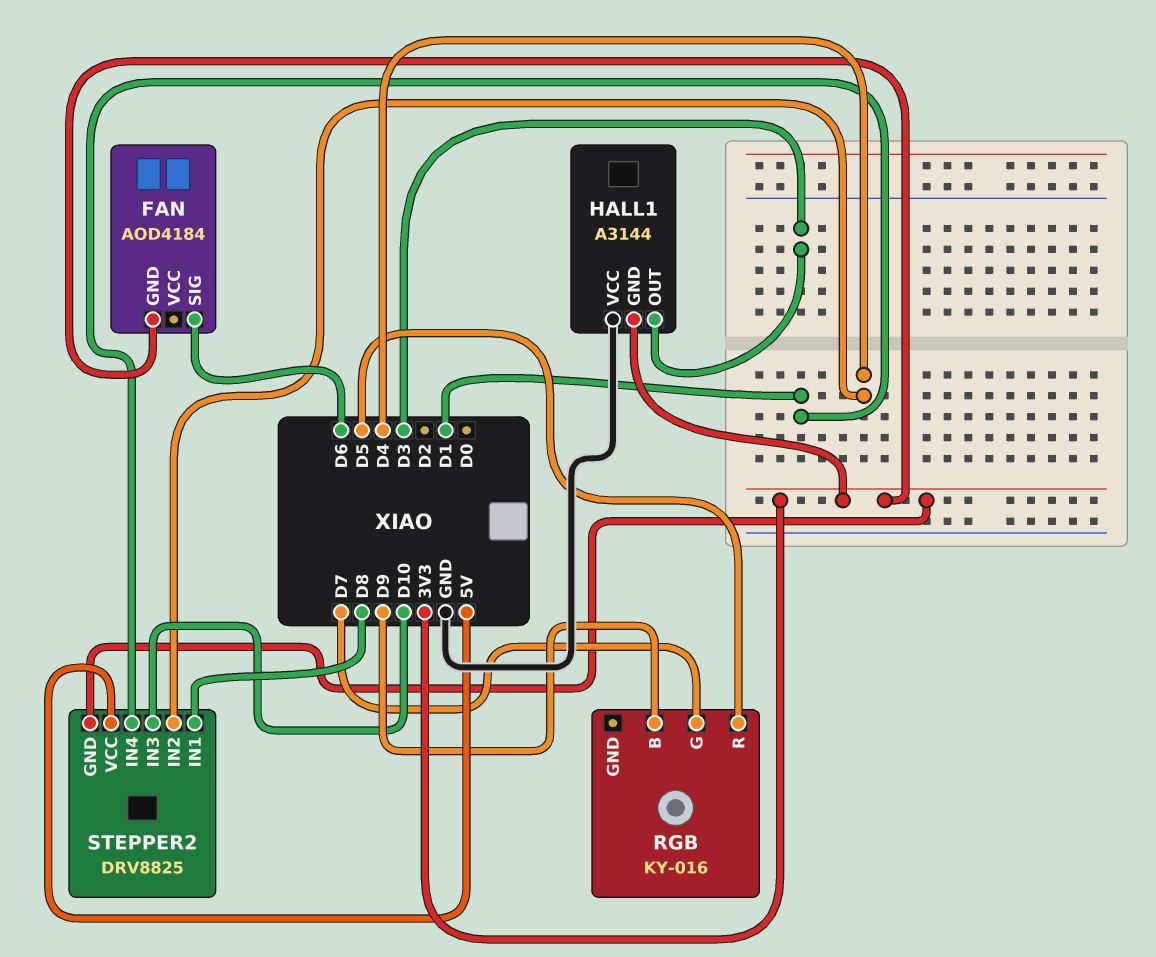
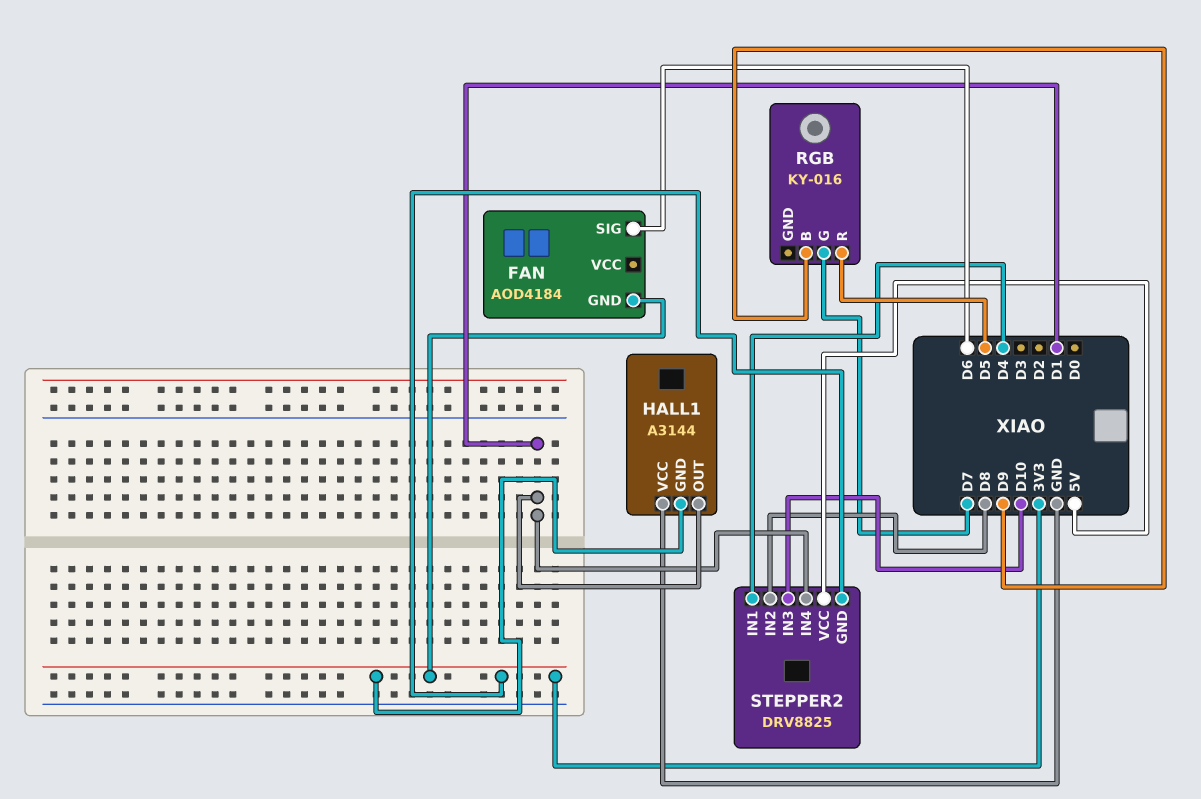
HALL1 pin OUT: D3 -> D1
STEPPER2 pin IN1: D8 -> D4
STEPPER2 pin IN2: D4 -> D8

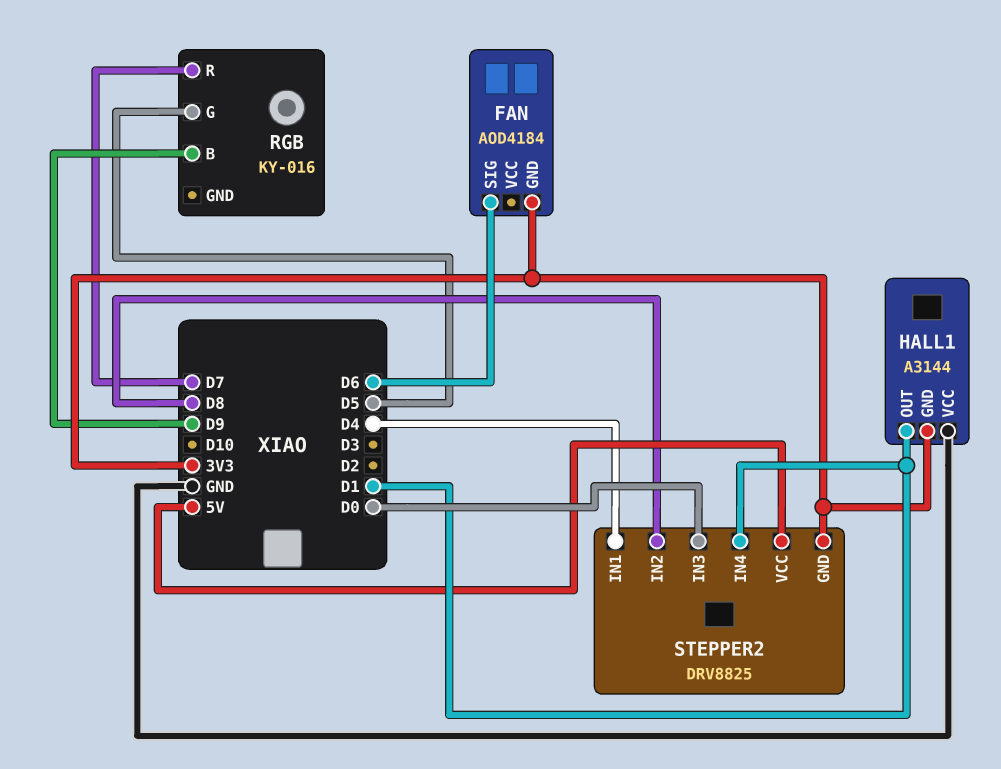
RGB pin G: D7 -> D5
RGB pin R: D5 -> D7
STEPPER2 pin IN3: D10 -> D0

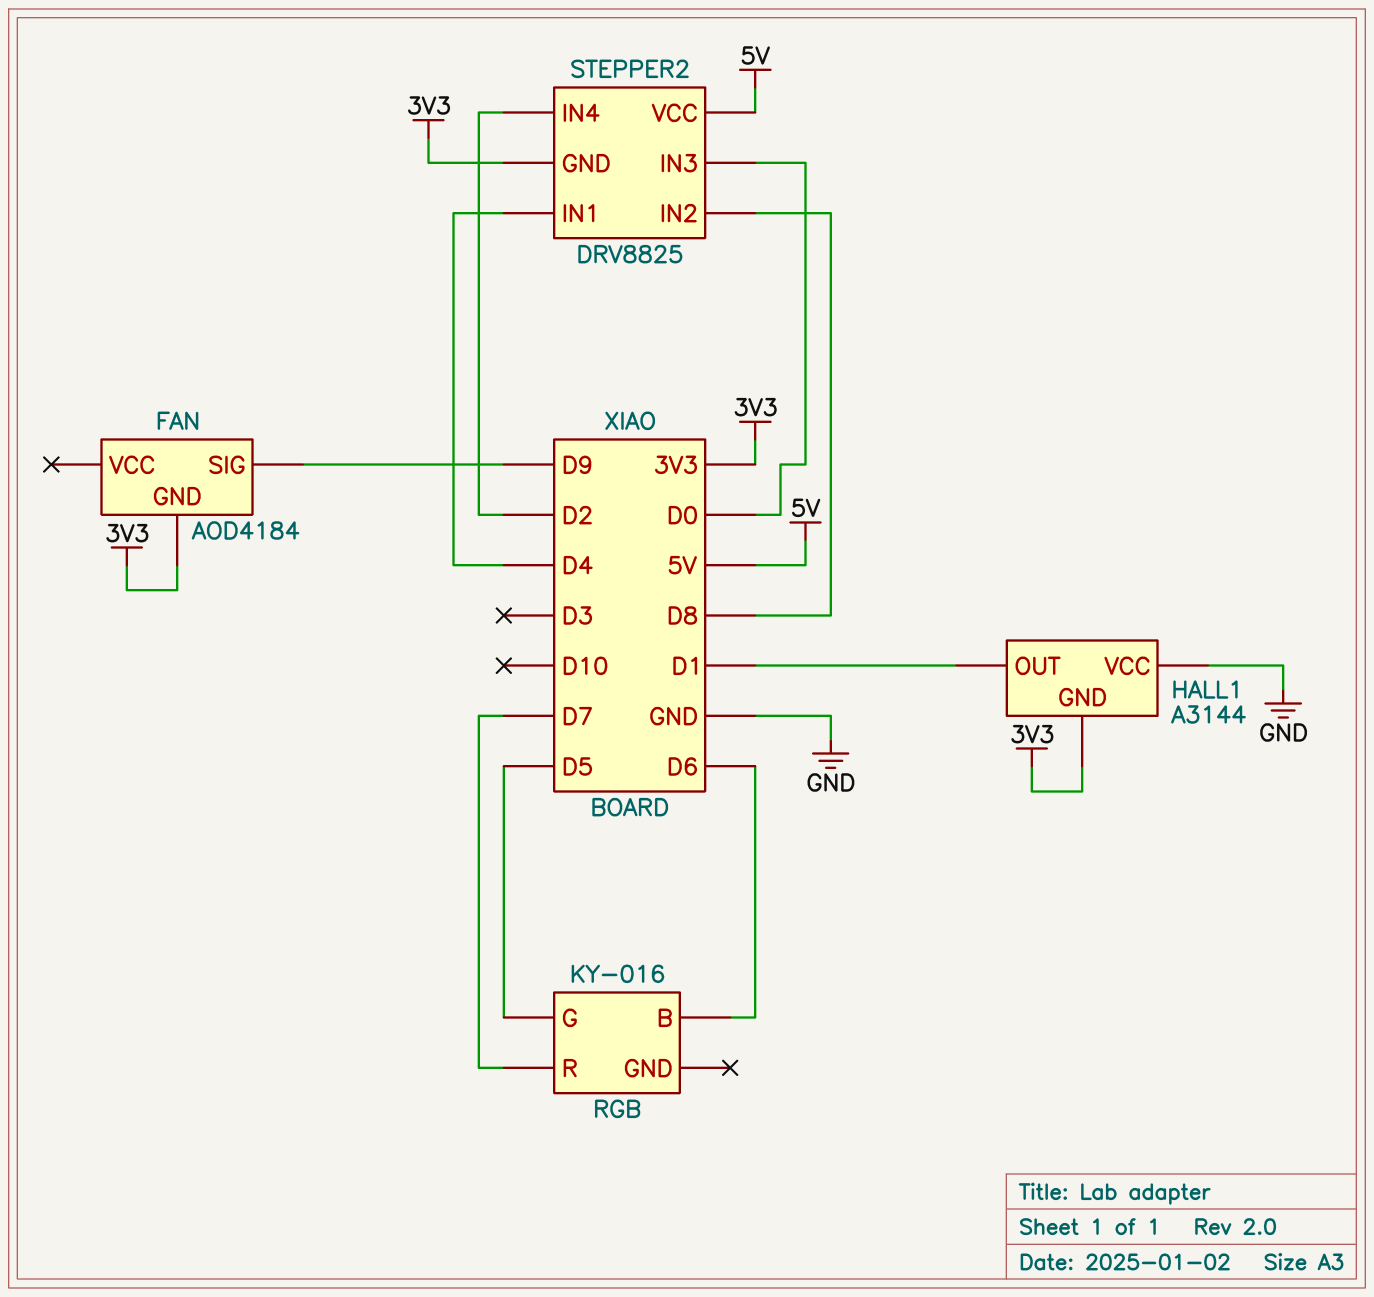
FAN pin SIG: D6 -> D9
RGB pin B: D9 -> D6
STEPPER2 pin IN4: D1 -> D2

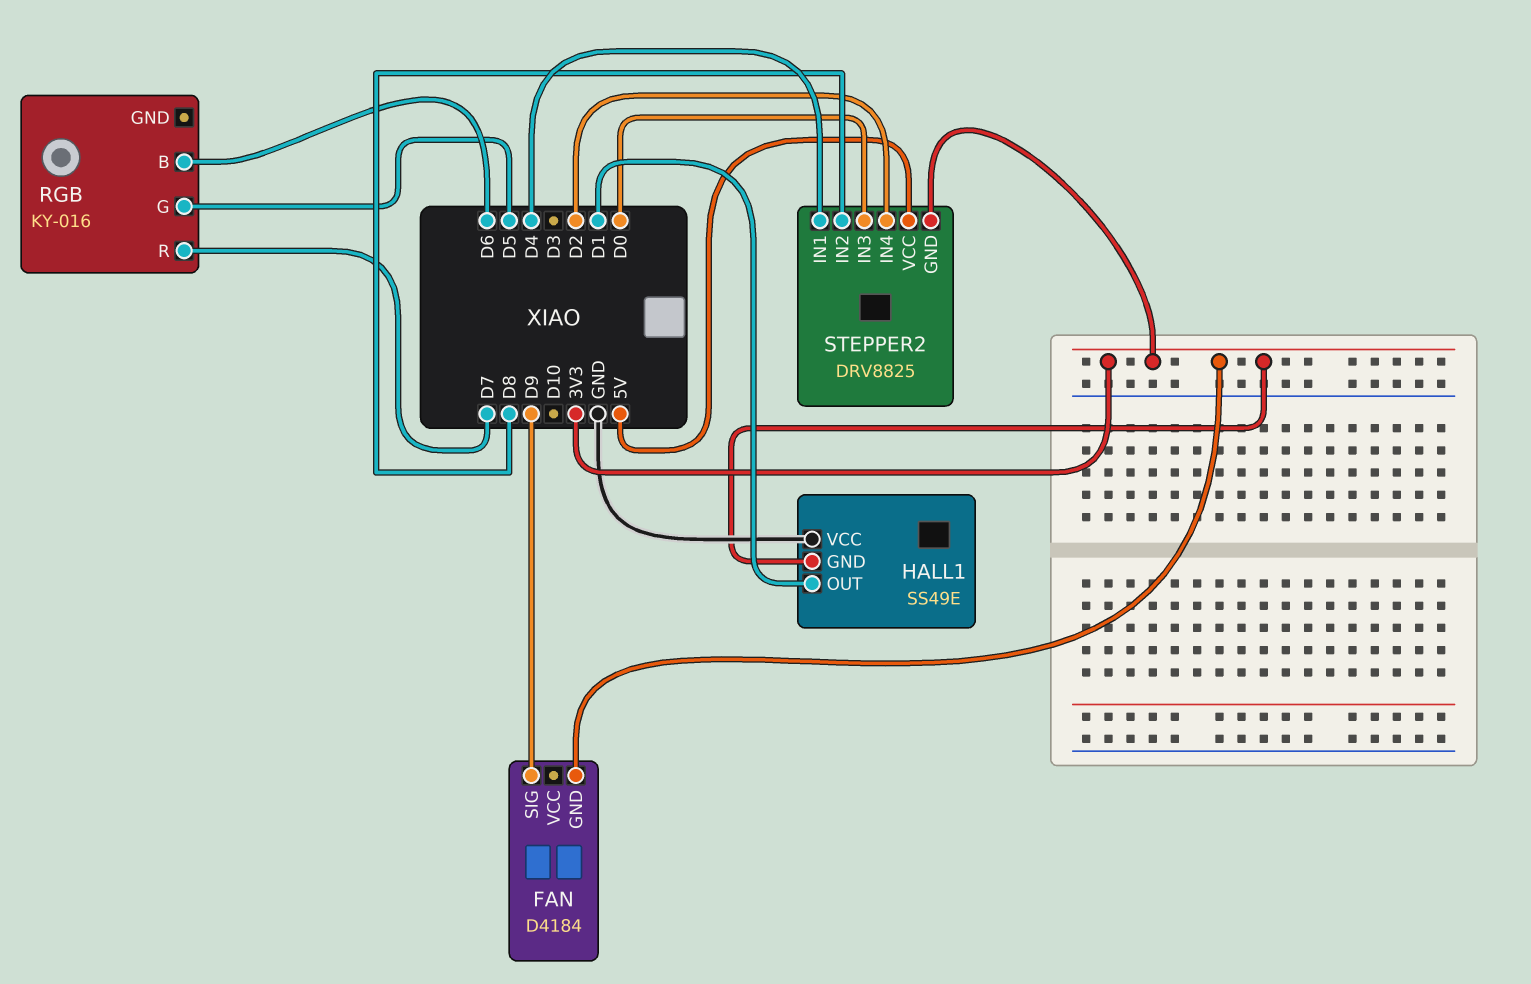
FAN: AOD4184 -> D4184
HALL1: A3144 -> SS49E

